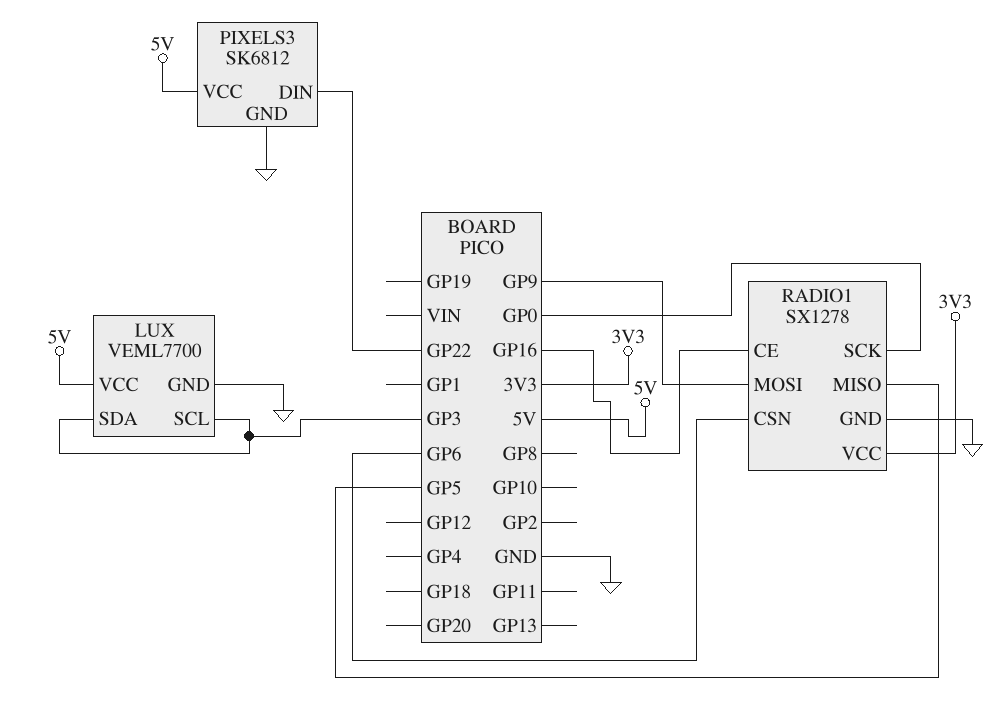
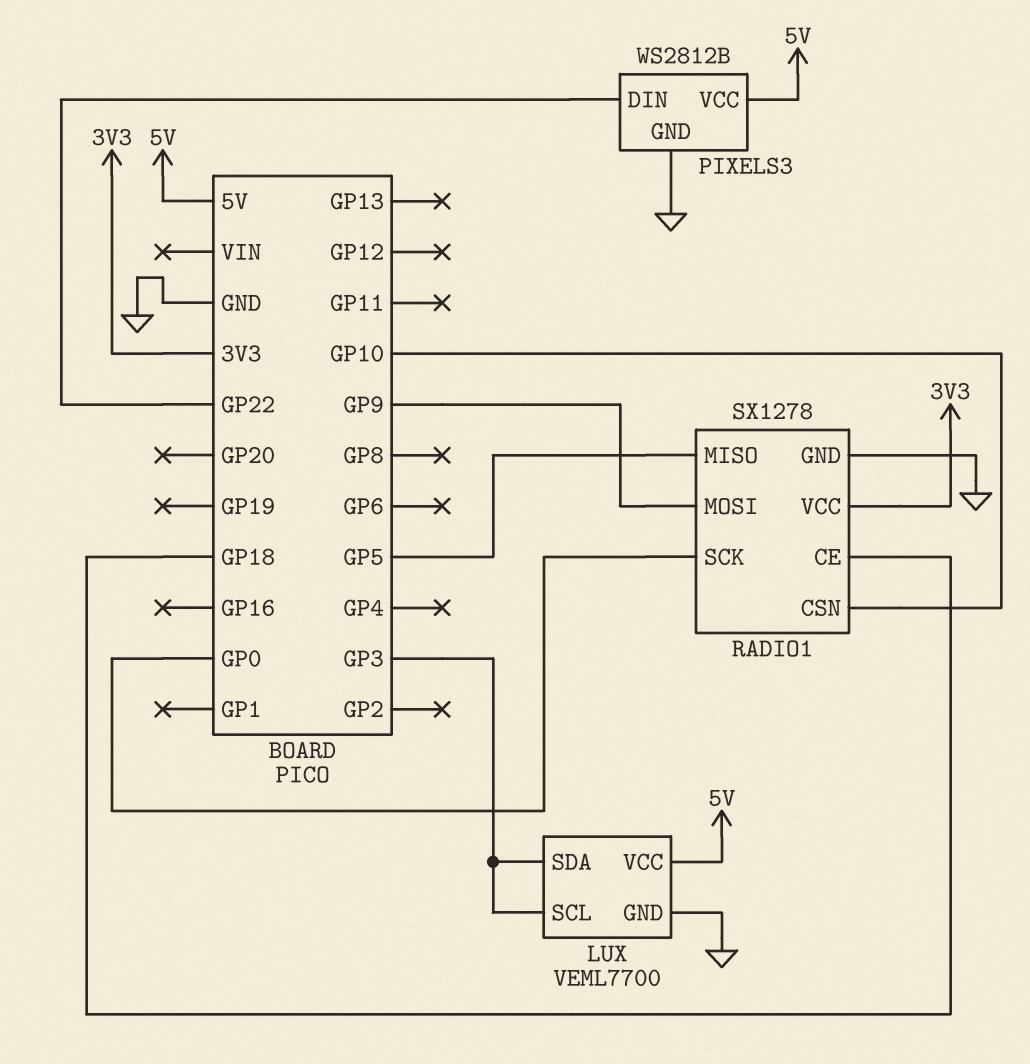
PIXELS3: SK6812 -> WS2812B
RADIO1 pin CE: GP16 -> GP18
RADIO1 pin CSN: GP6 -> GP10

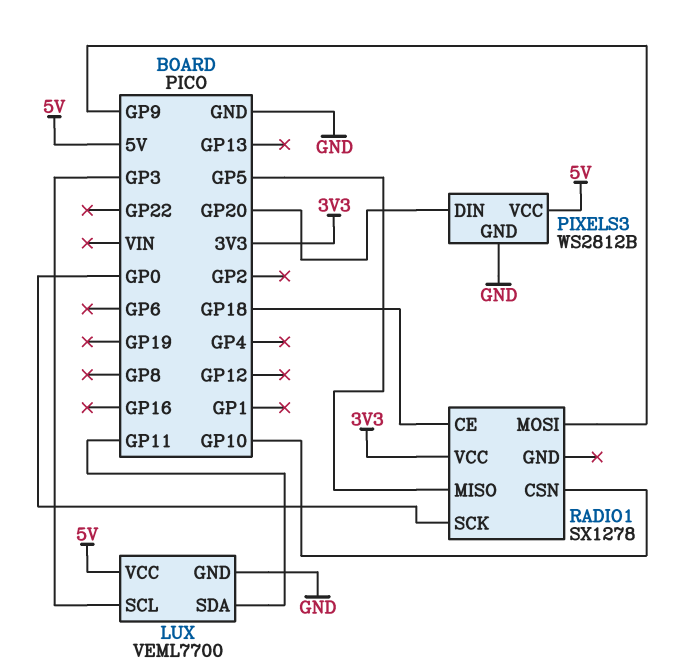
LUX pin SDA: GP3 -> GP11
PIXELS3 pin DIN: GP22 -> GP20
RADIO1 pin GND: GND -> none

